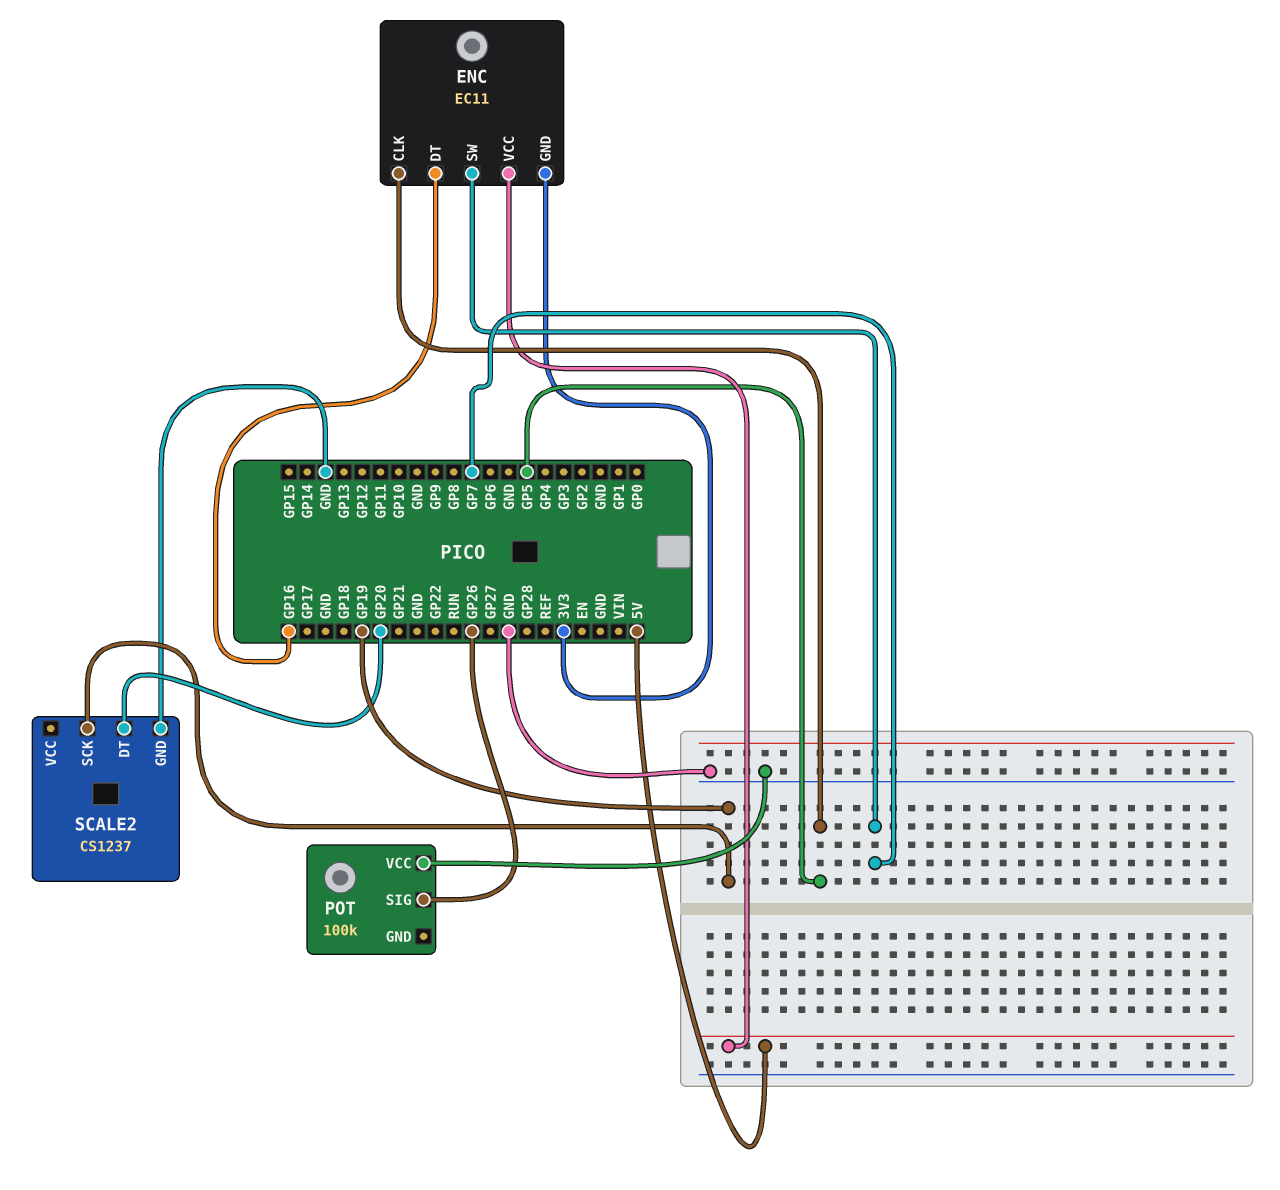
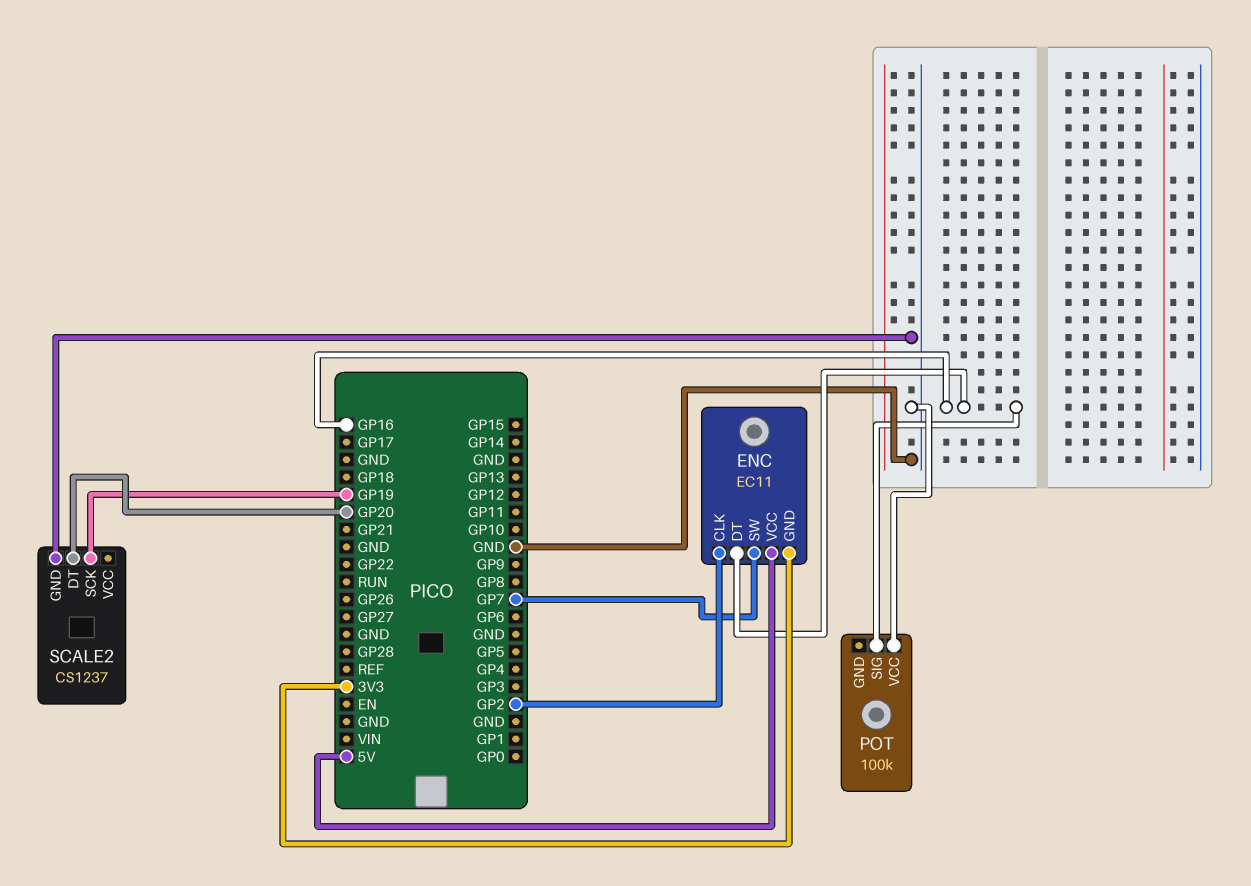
ENC pin CLK: GP5 -> GP2
POT pin SIG: GP26 -> GP16

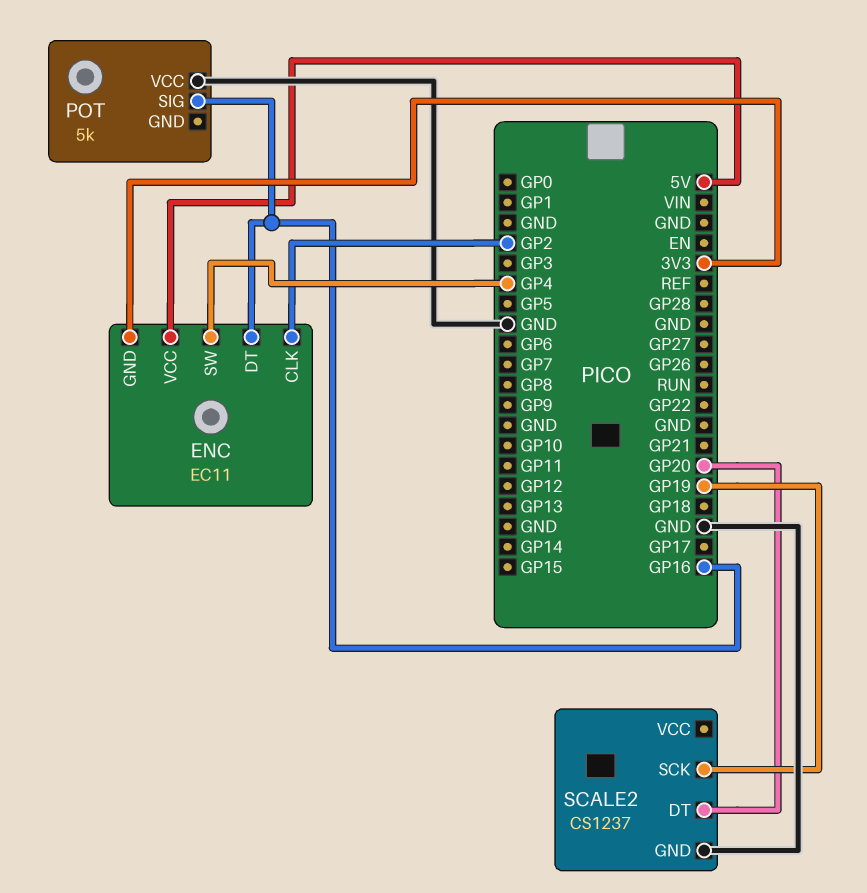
ENC pin SW: GP7 -> GP4
POT: 100k -> 5k

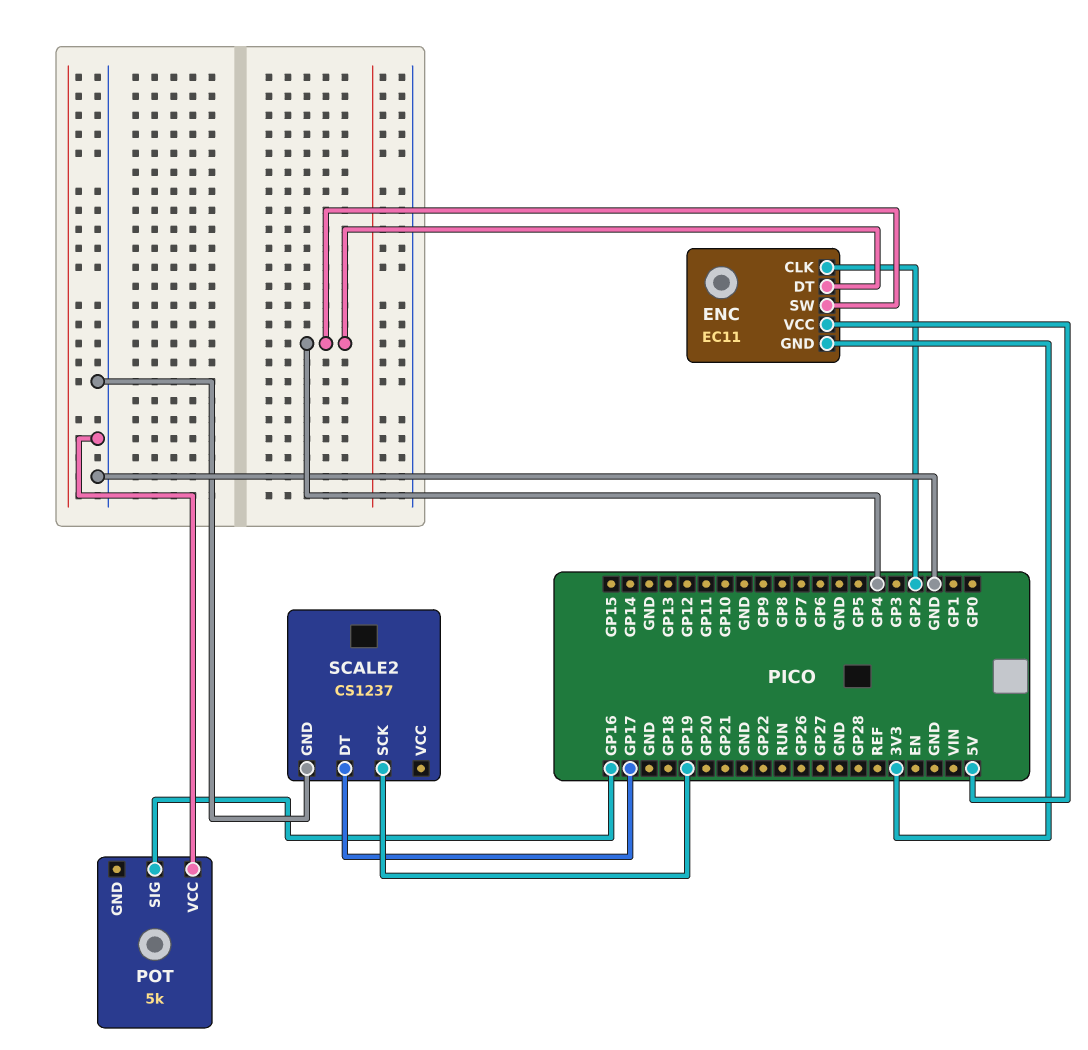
ENC pin DT: GP16 -> GP4
SCALE2 pin DT: GP20 -> GP17

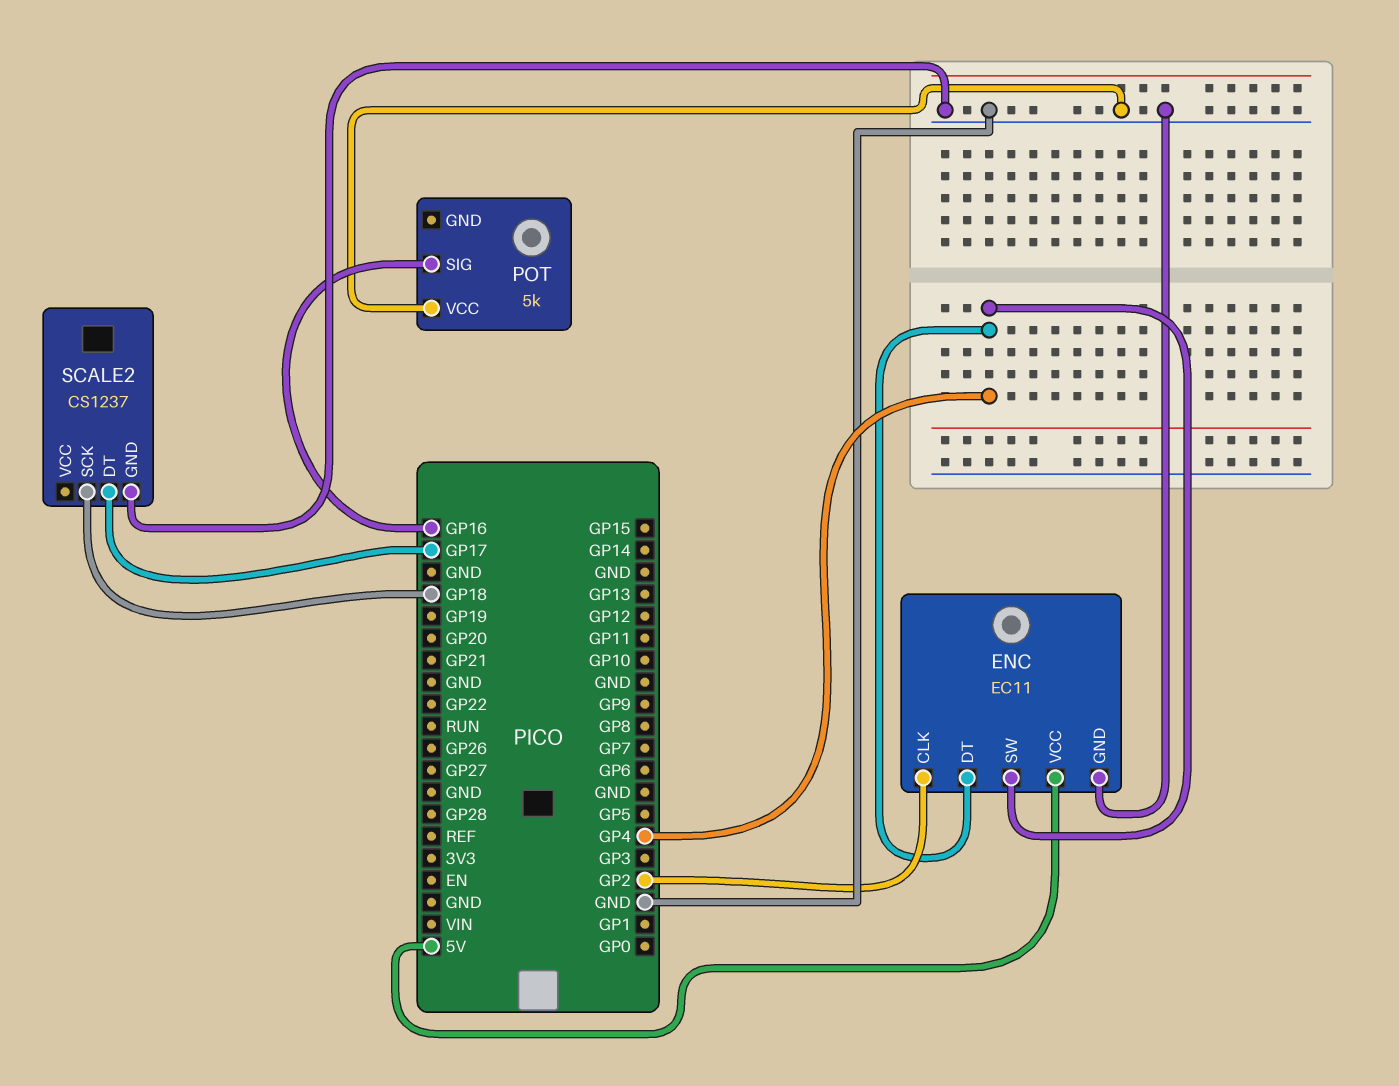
ENC pin GND: 3V3 -> GND
SCALE2 pin SCK: GP19 -> GP18

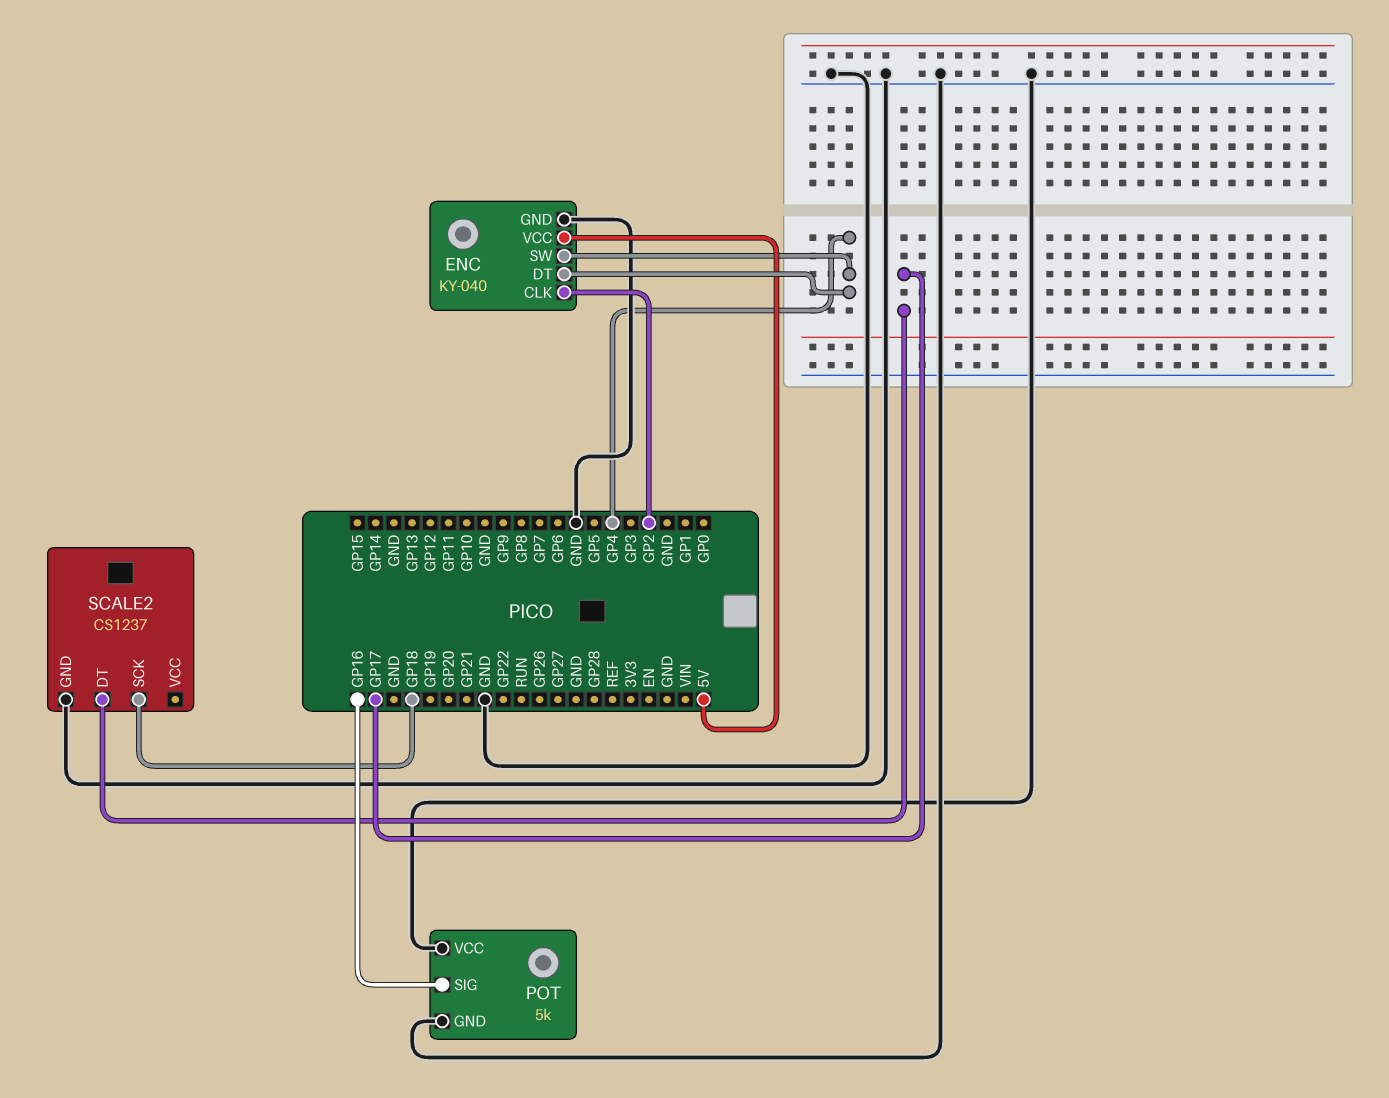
ENC: EC11 -> KY-040
POT pin GND: none -> GND

